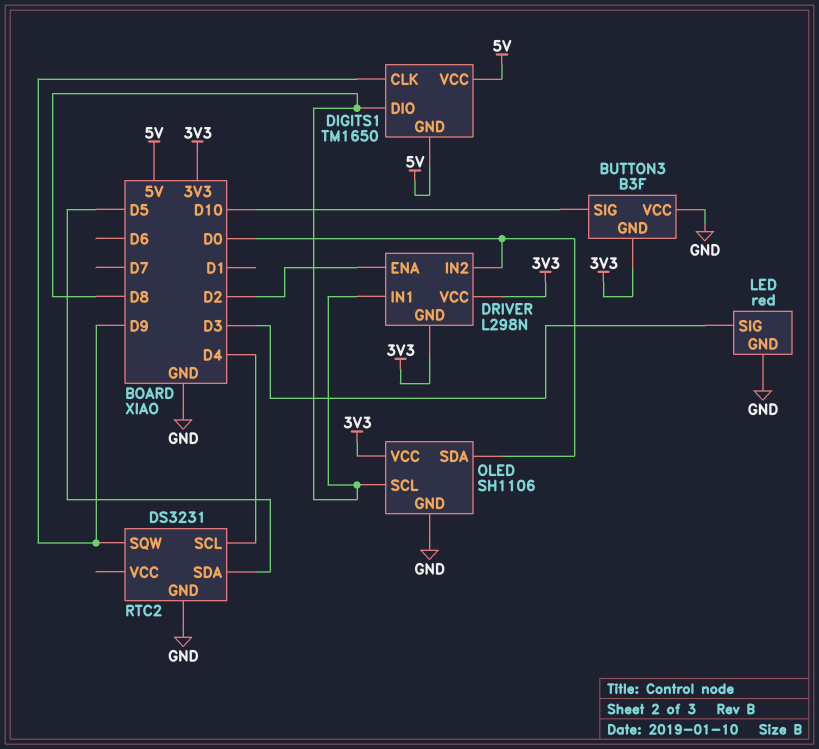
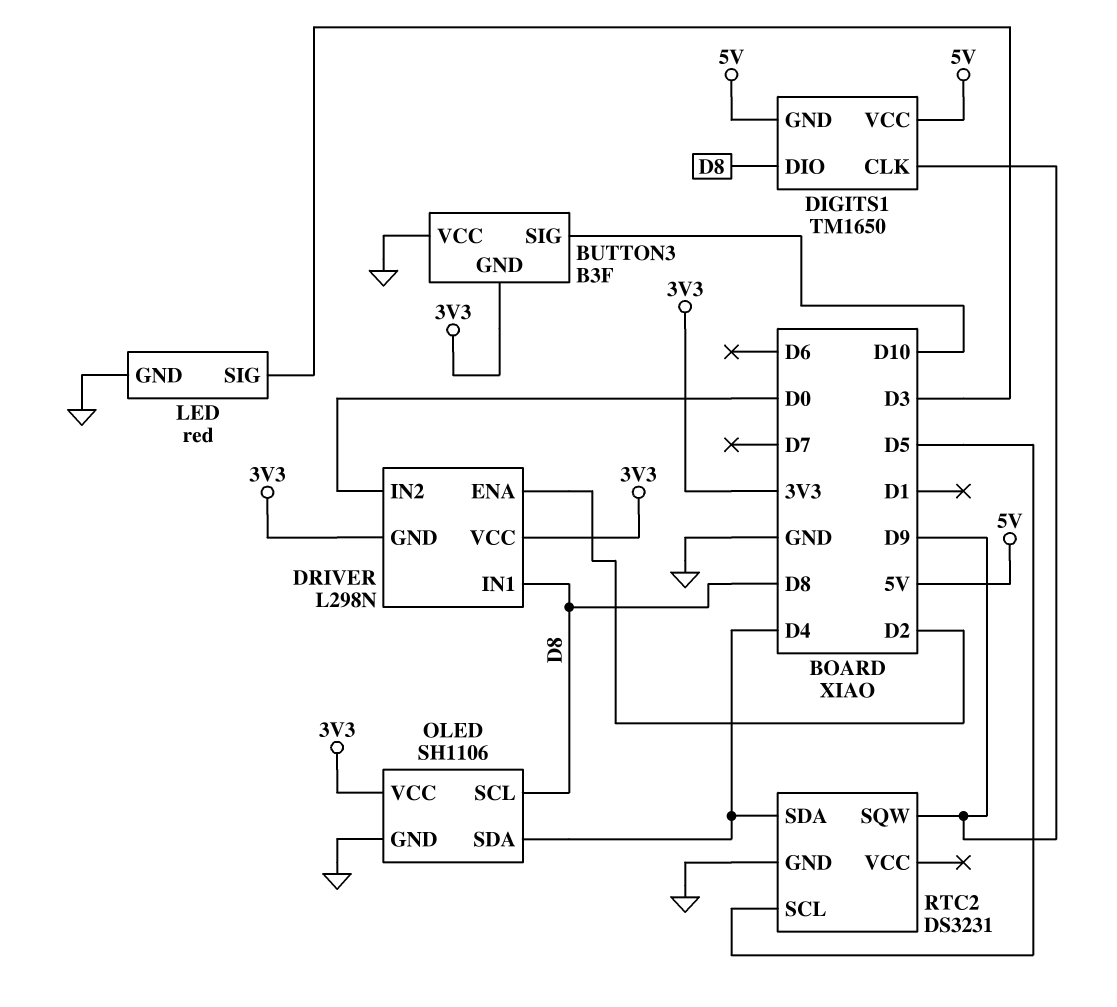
OLED pin SDA: D0 -> D4
RTC2 pin SCL: D4 -> D5
RTC2 pin SDA: D5 -> D4

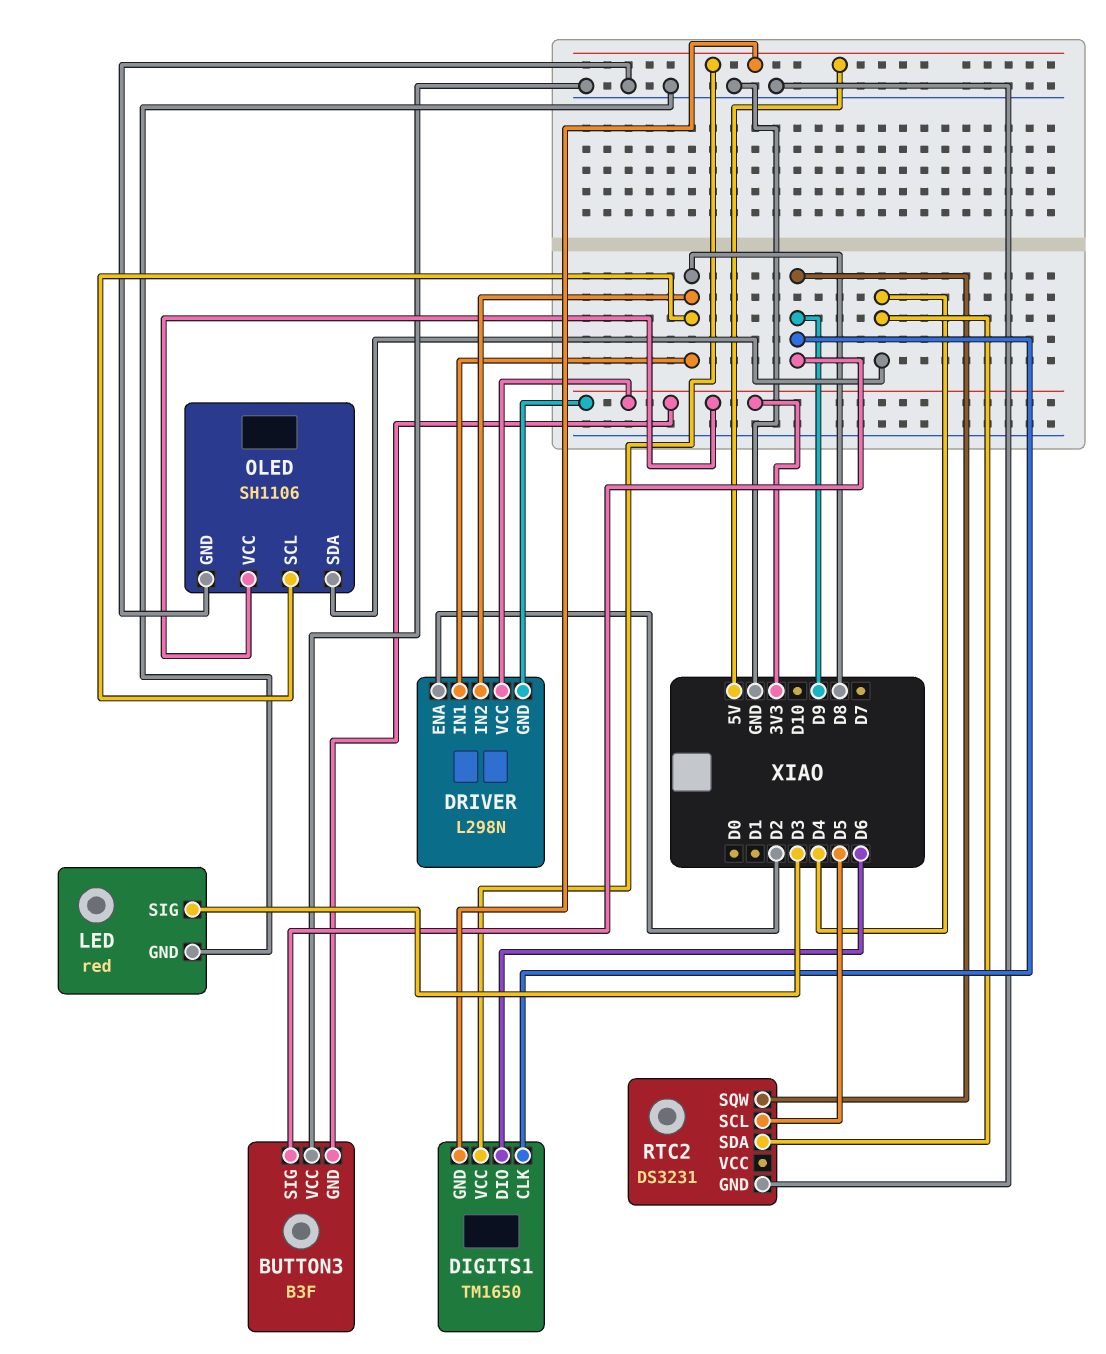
BUTTON3 pin SIG: D10 -> D9
DIGITS1 pin DIO: D8 -> D6
DRIVER pin IN2: D0 -> D8

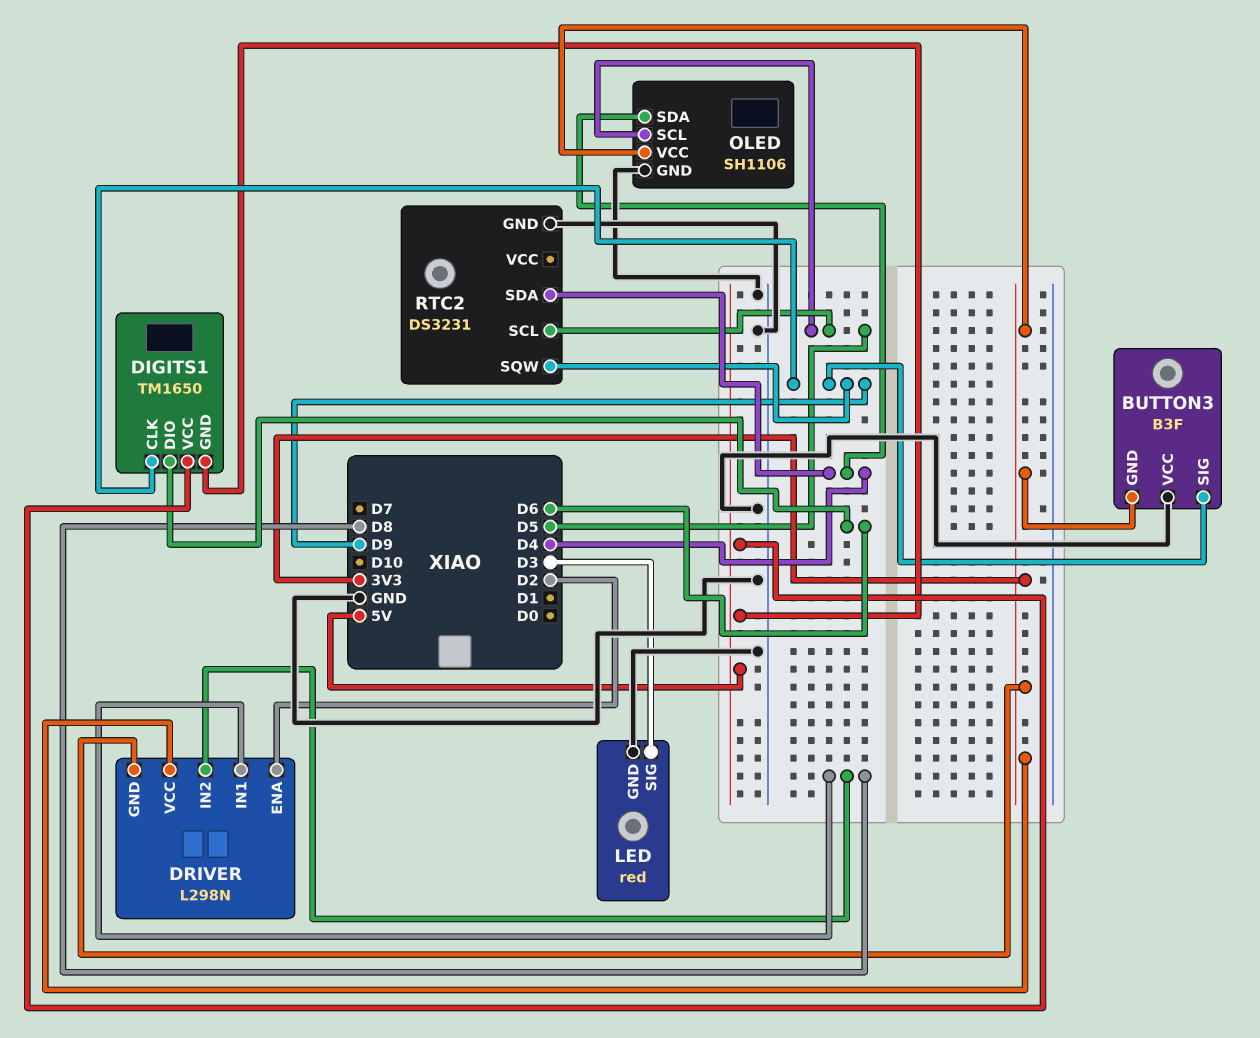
OLED pin SCL: D8 -> D5

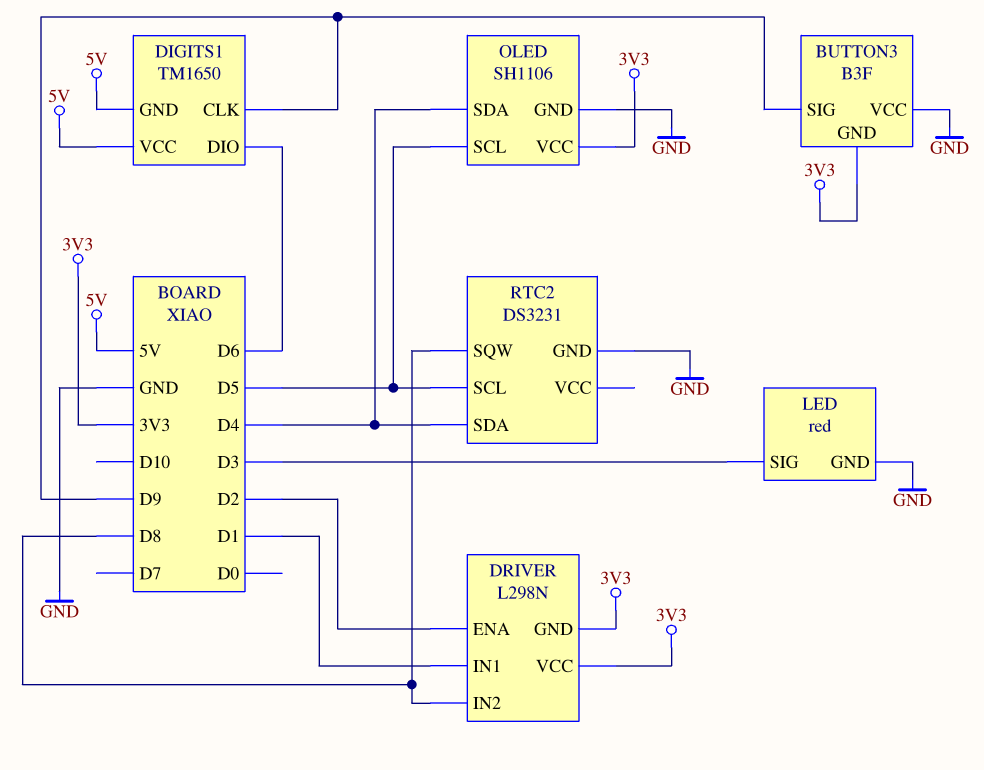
DRIVER pin IN1: D8 -> D1
RTC2 pin SQW: D9 -> D8

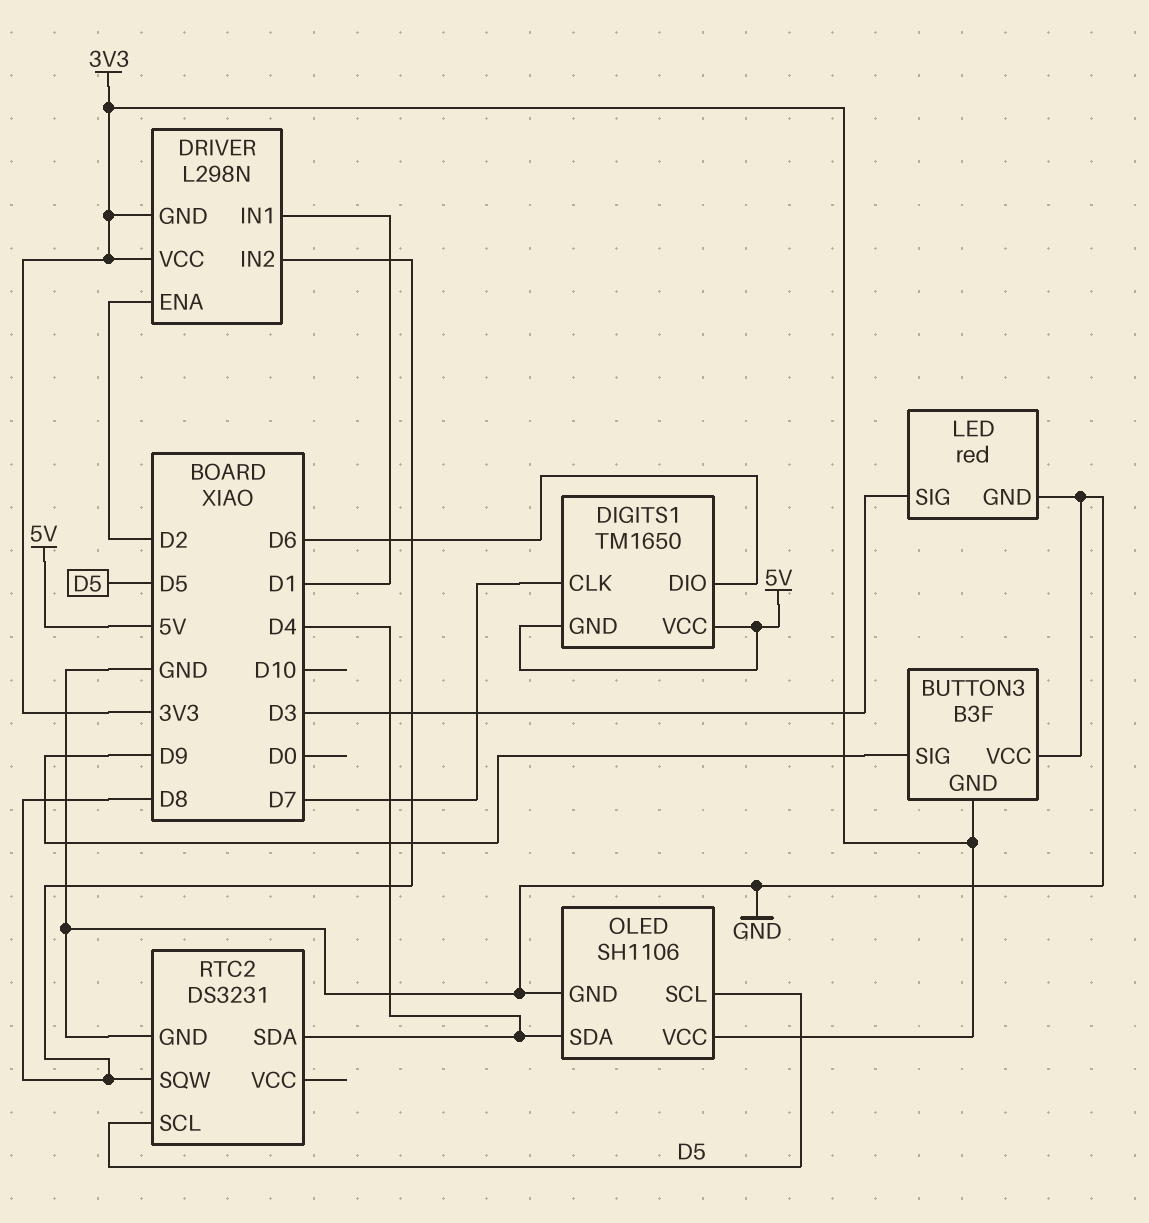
DIGITS1 pin CLK: D9 -> D7

